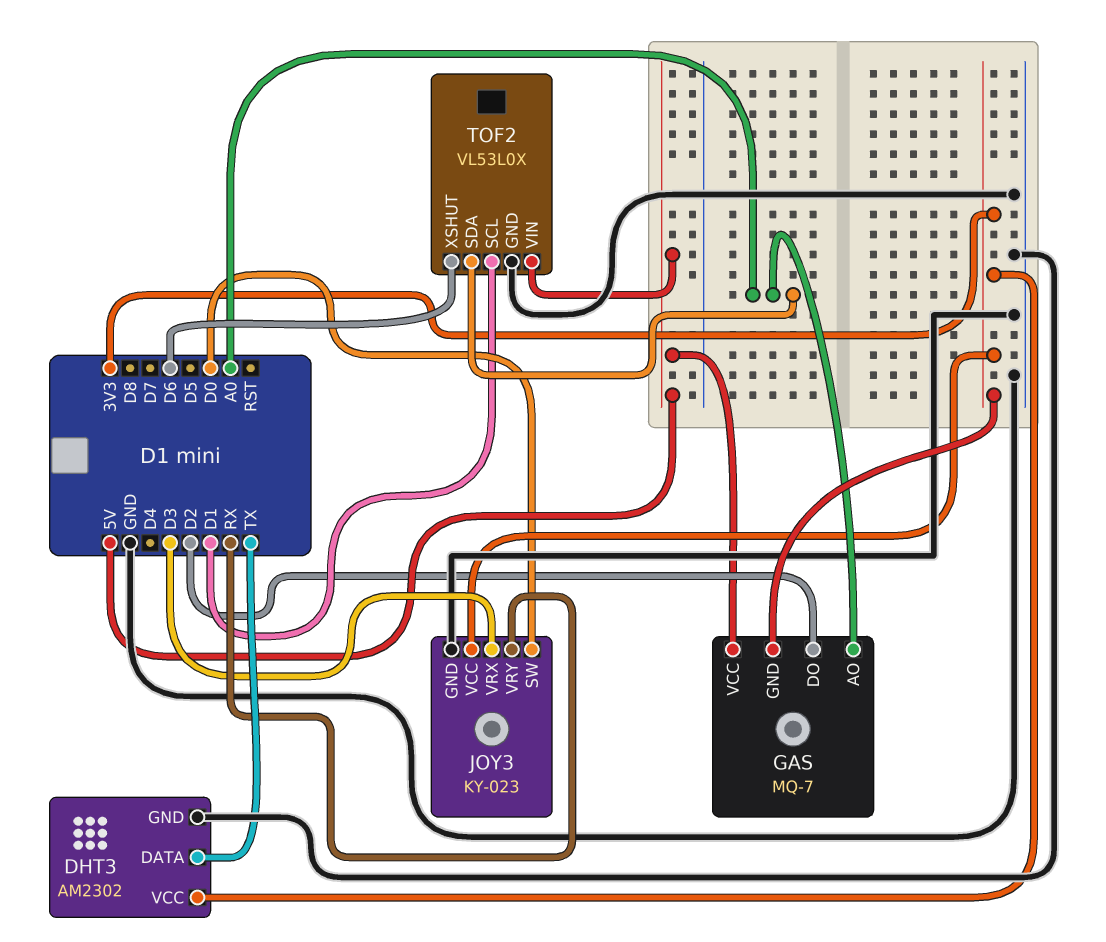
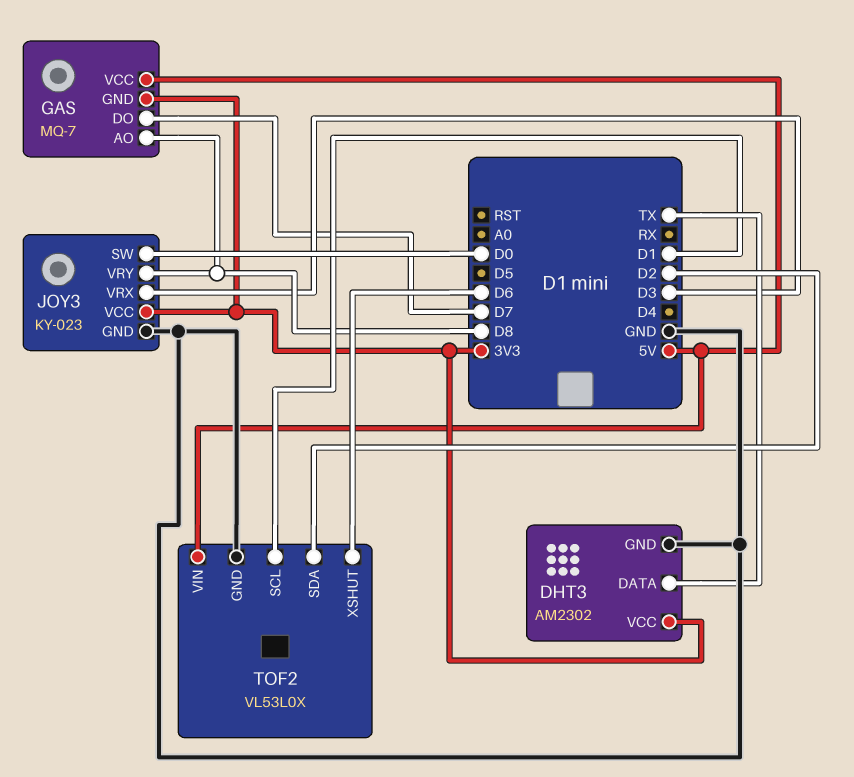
GAS pin AO: A0 -> D8
GAS pin DO: D2 -> D7
JOY3 pin VRY: RX -> D8
TOF2 pin SDA: A0 -> D2

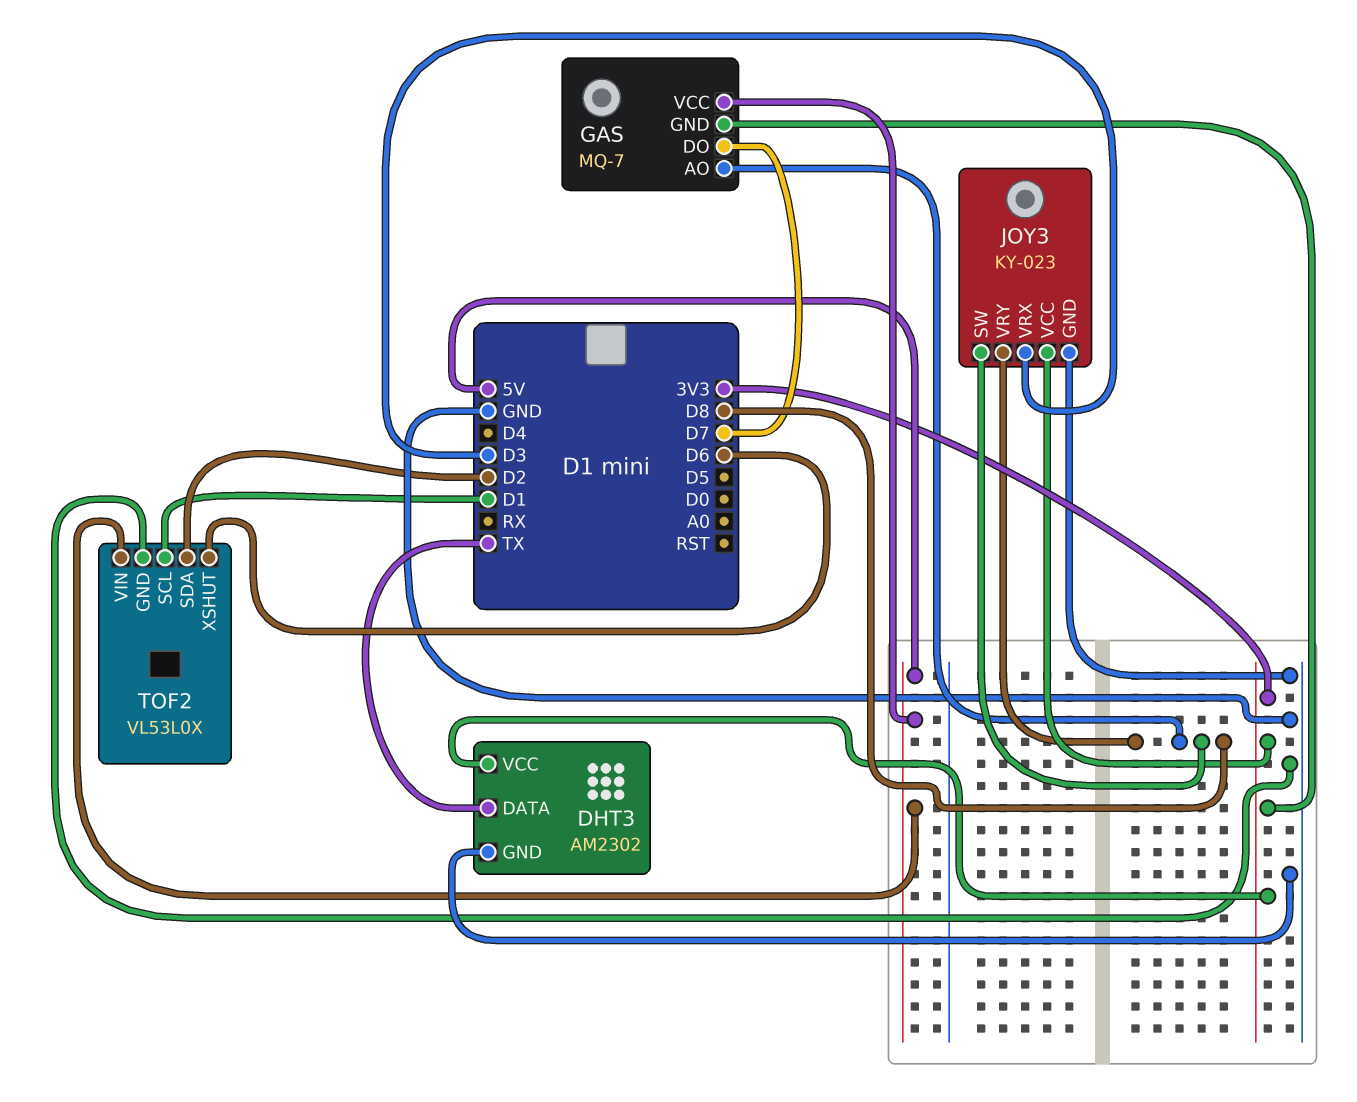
JOY3 pin SW: D0 -> D8

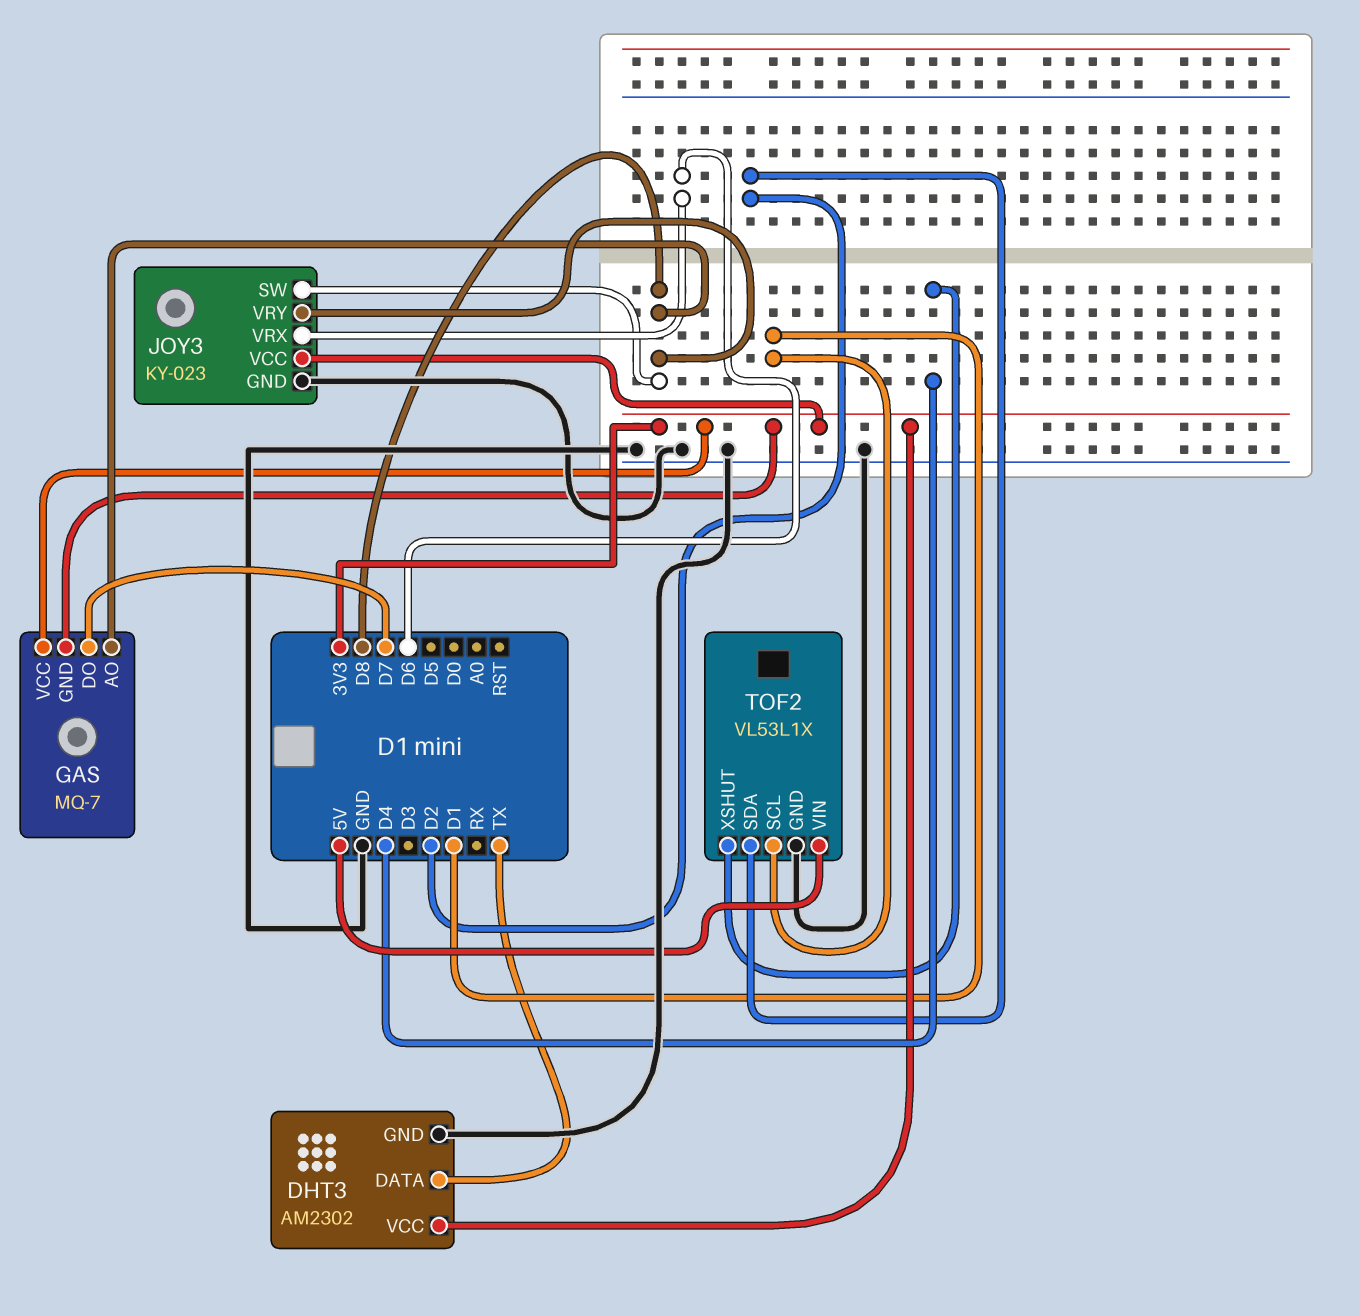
GAS pin VCC: 5V -> 3V3
JOY3 pin VRX: D3 -> D6
TOF2: VL53L0X -> VL53L1X
TOF2 pin XSHUT: D6 -> D4

